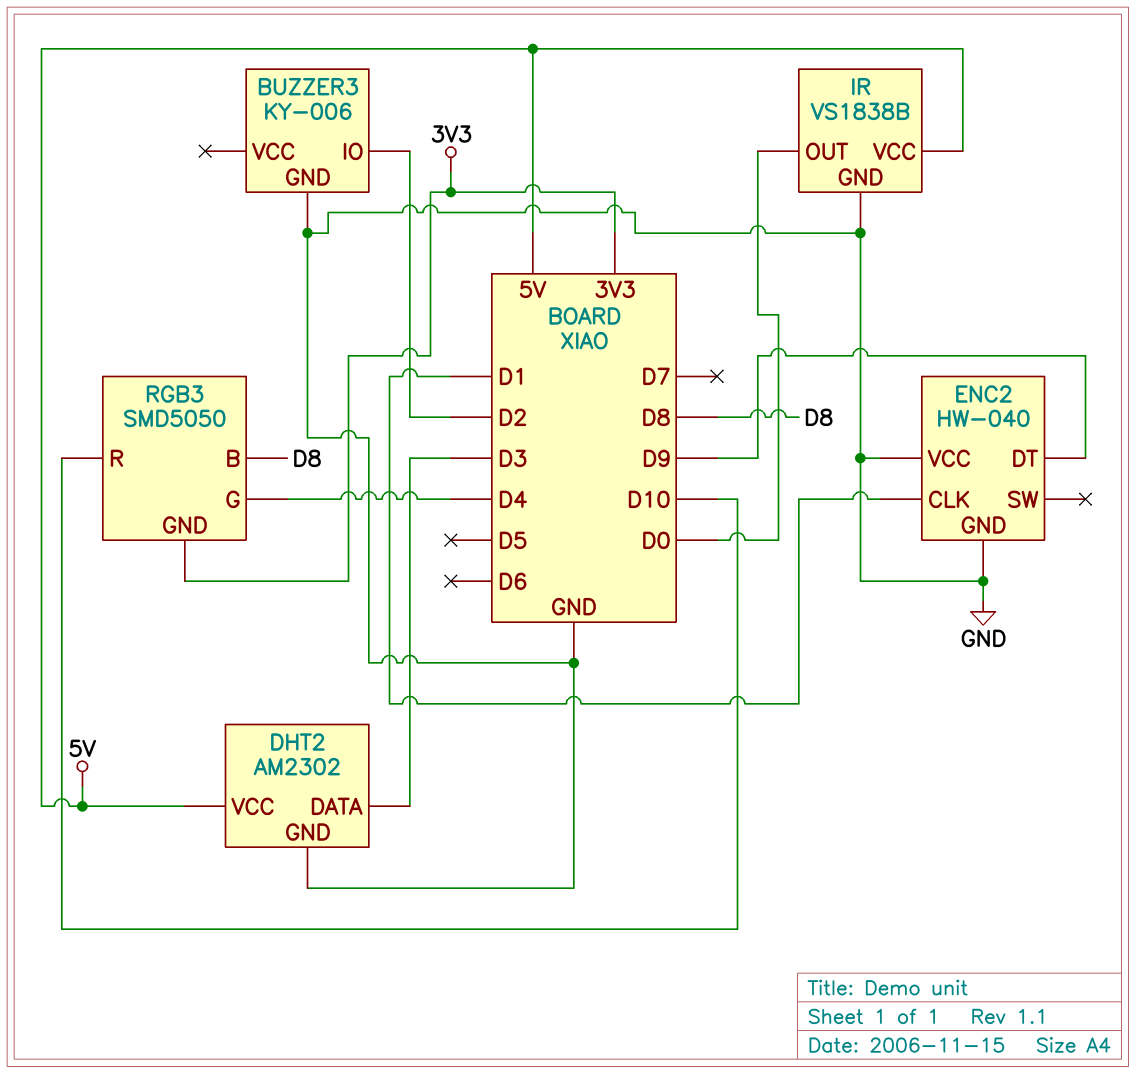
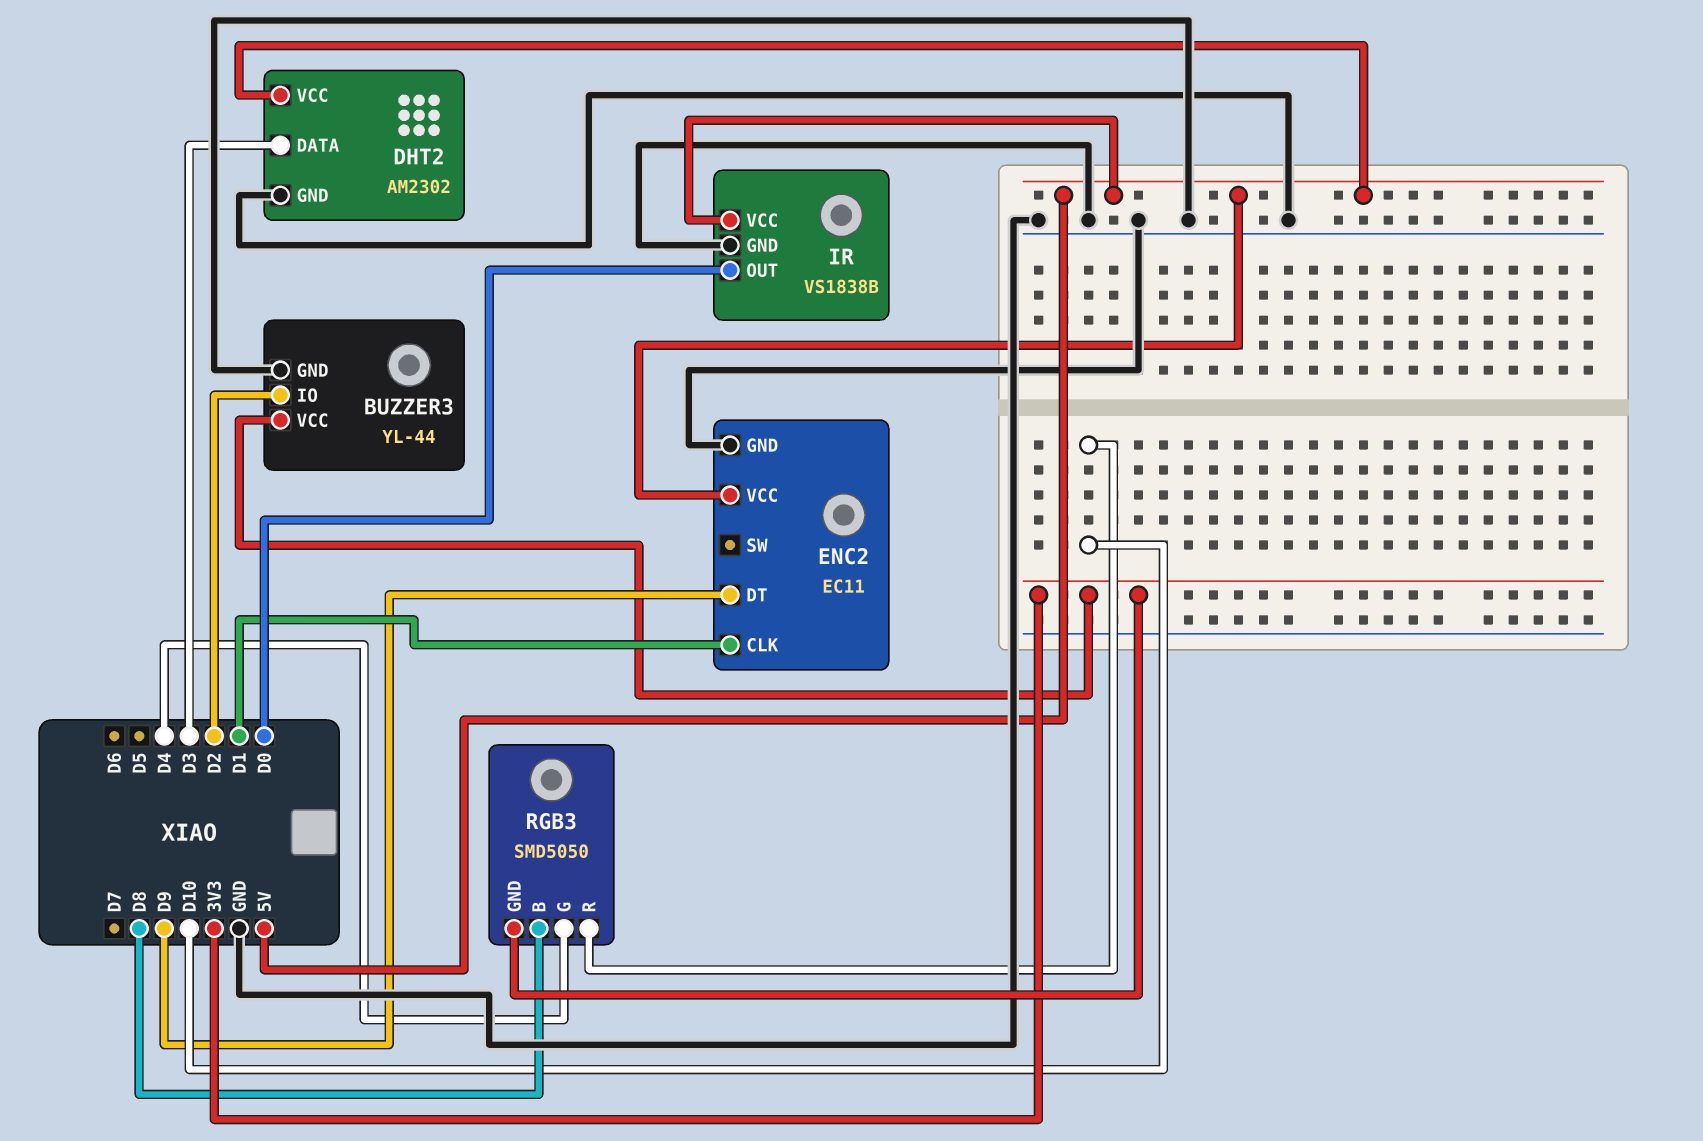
BUZZER3: KY-006 -> YL-44
BUZZER3 pin VCC: none -> 3V3
ENC2: HW-040 -> EC11
ENC2 pin VCC: GND -> 5V

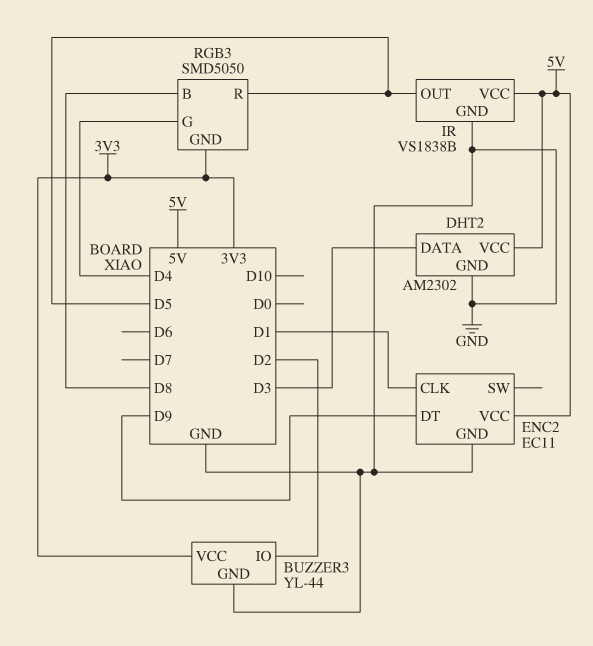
IR pin OUT: D0 -> D5
RGB3 pin R: D10 -> D5

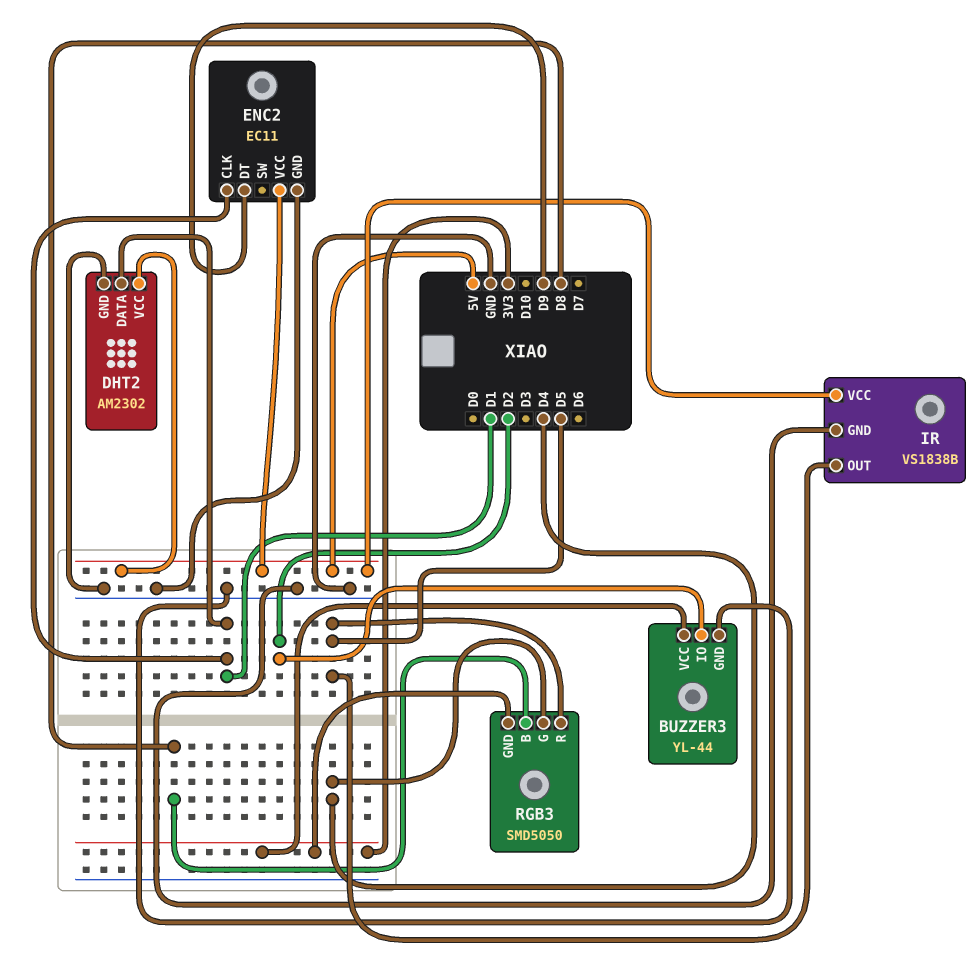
DHT2 pin DATA: D3 -> D1

